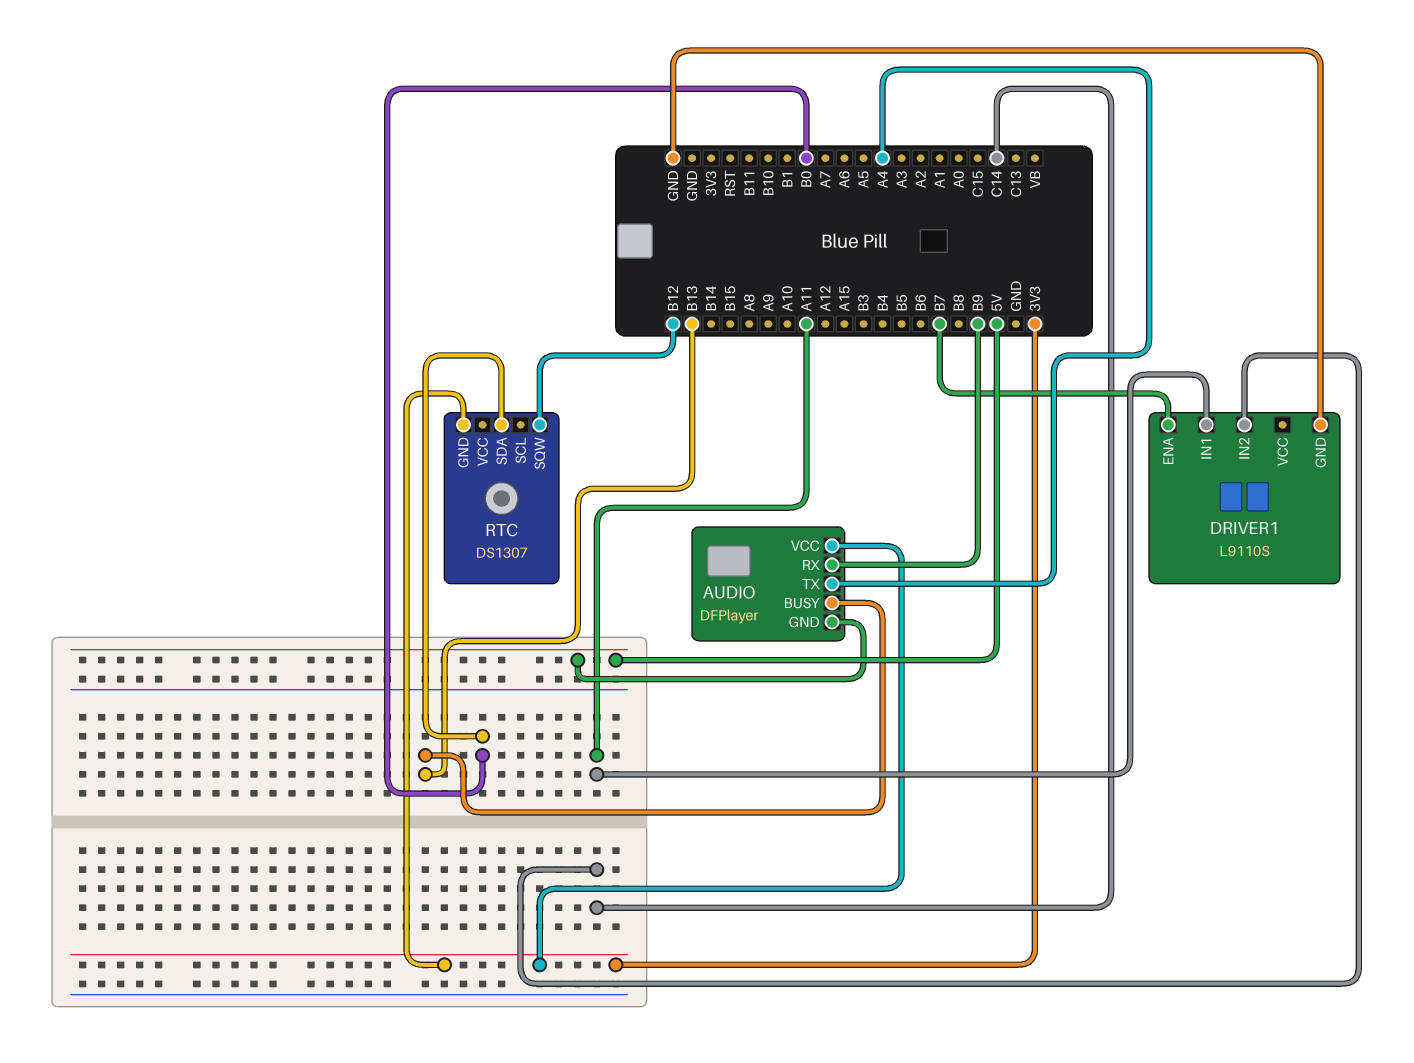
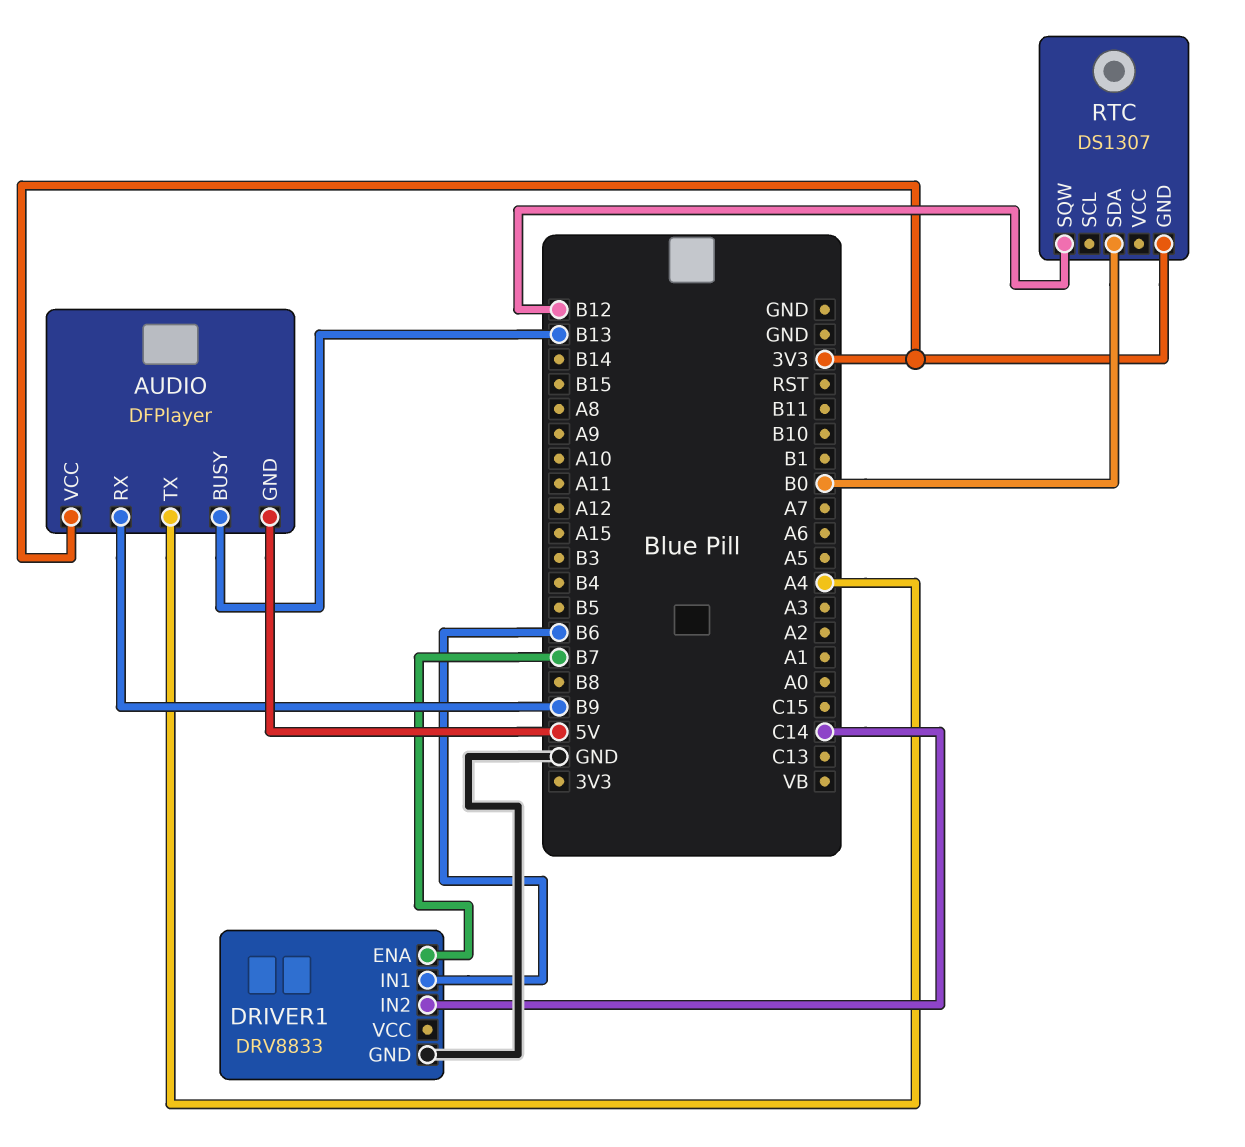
DRIVER1: L9110S -> DRV8833
DRIVER1 pin IN1: A11 -> B6

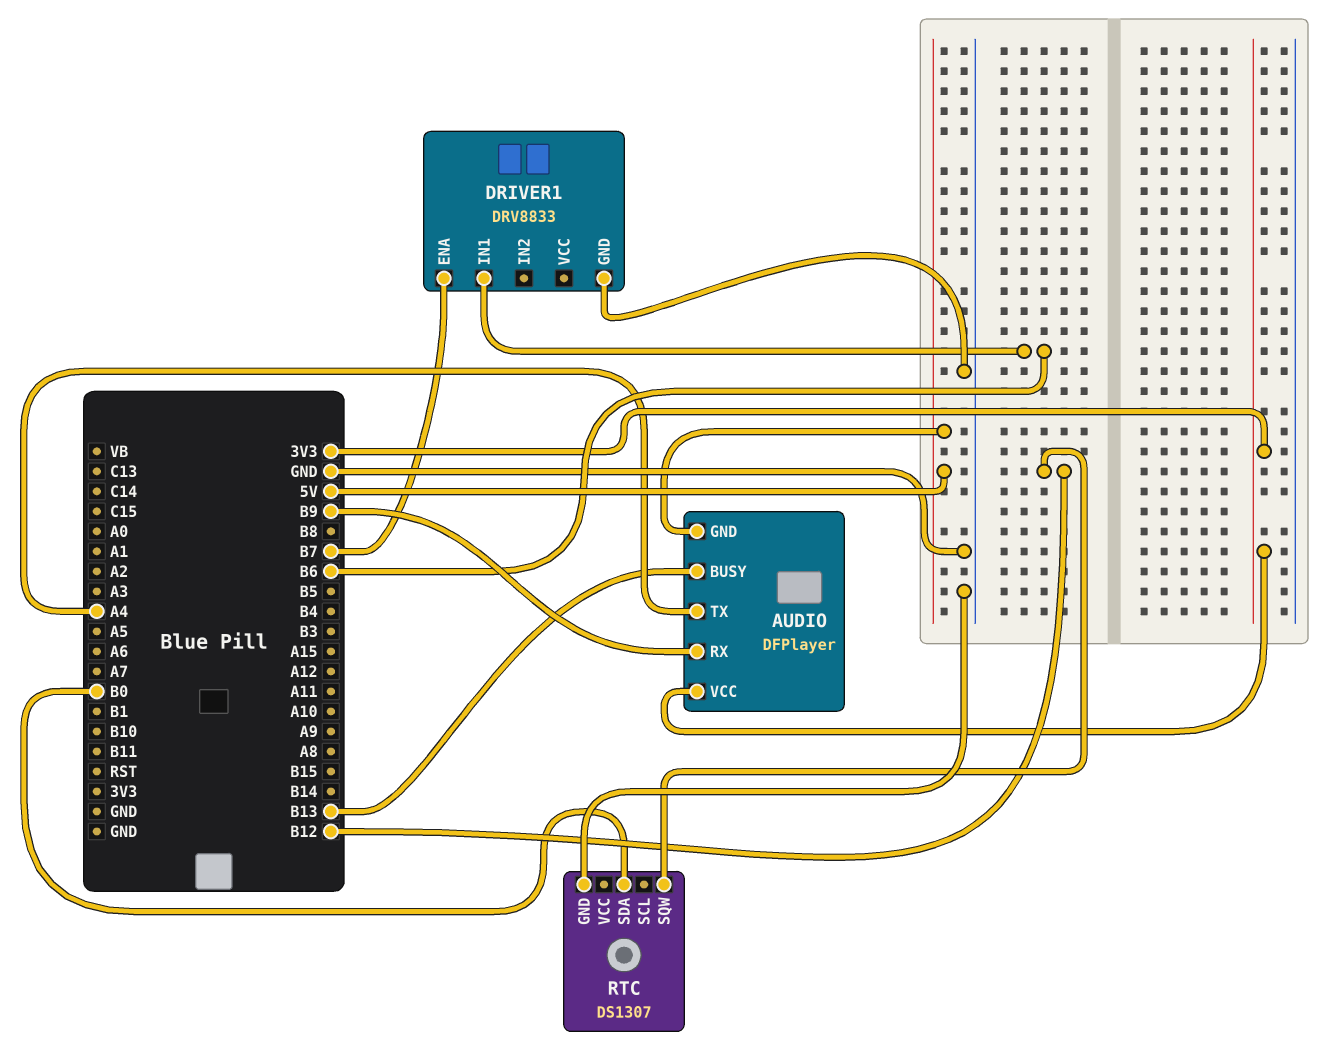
DRIVER1 pin IN2: C14 -> none
RTC pin GND: 3V3 -> GND

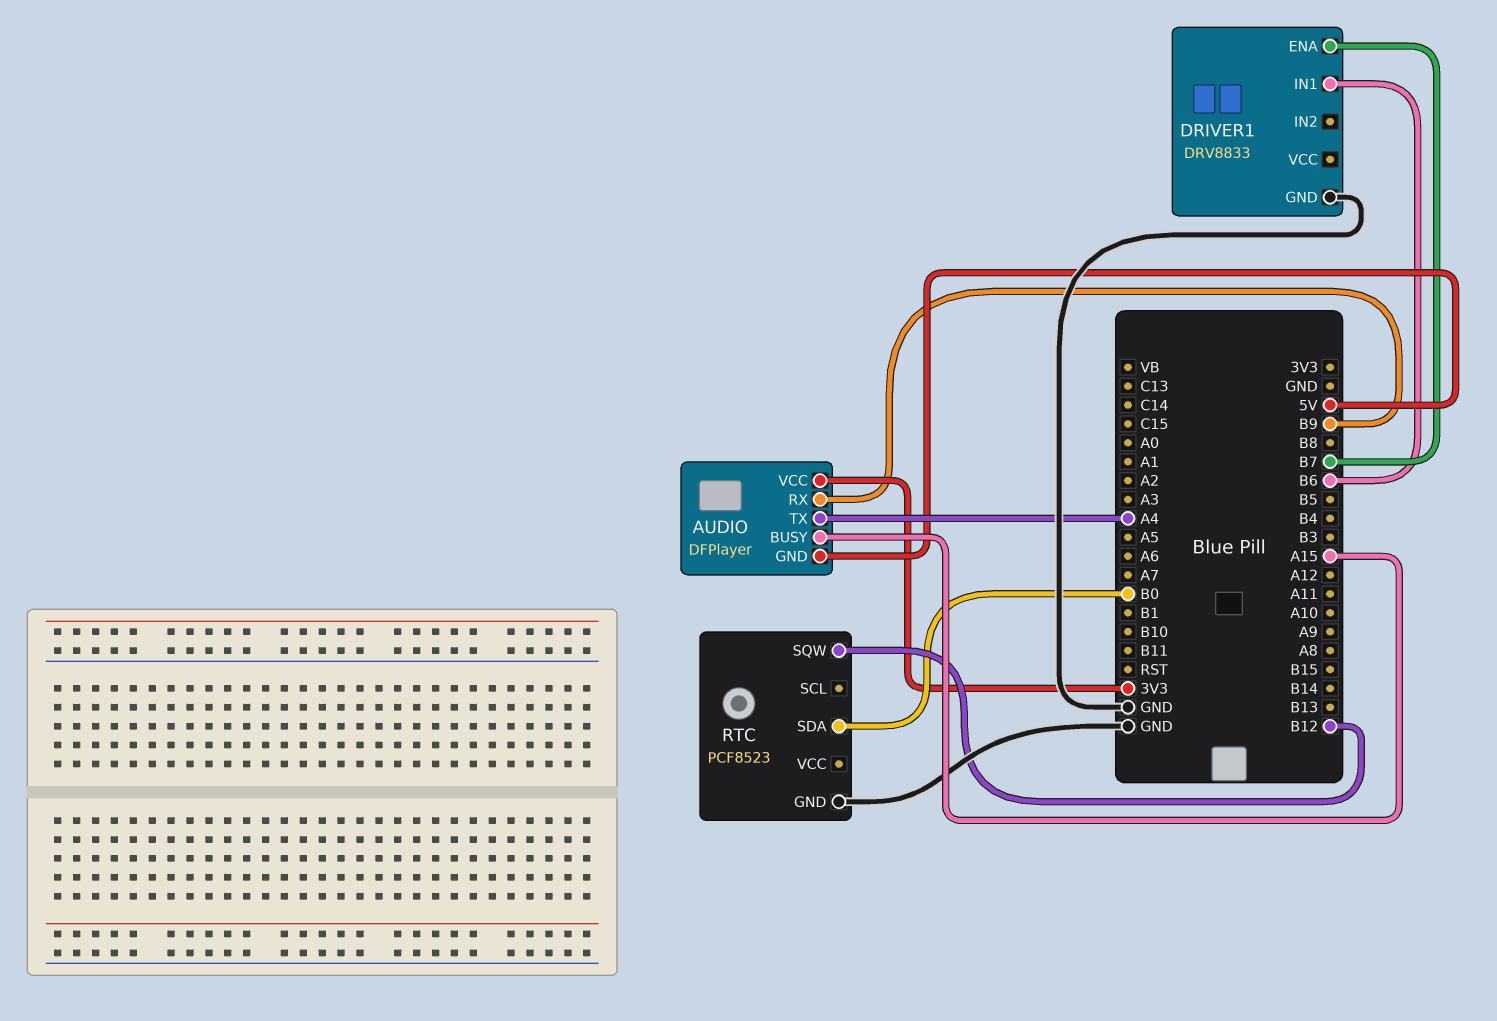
AUDIO pin BUSY: B13 -> A15
RTC: DS1307 -> PCF8523

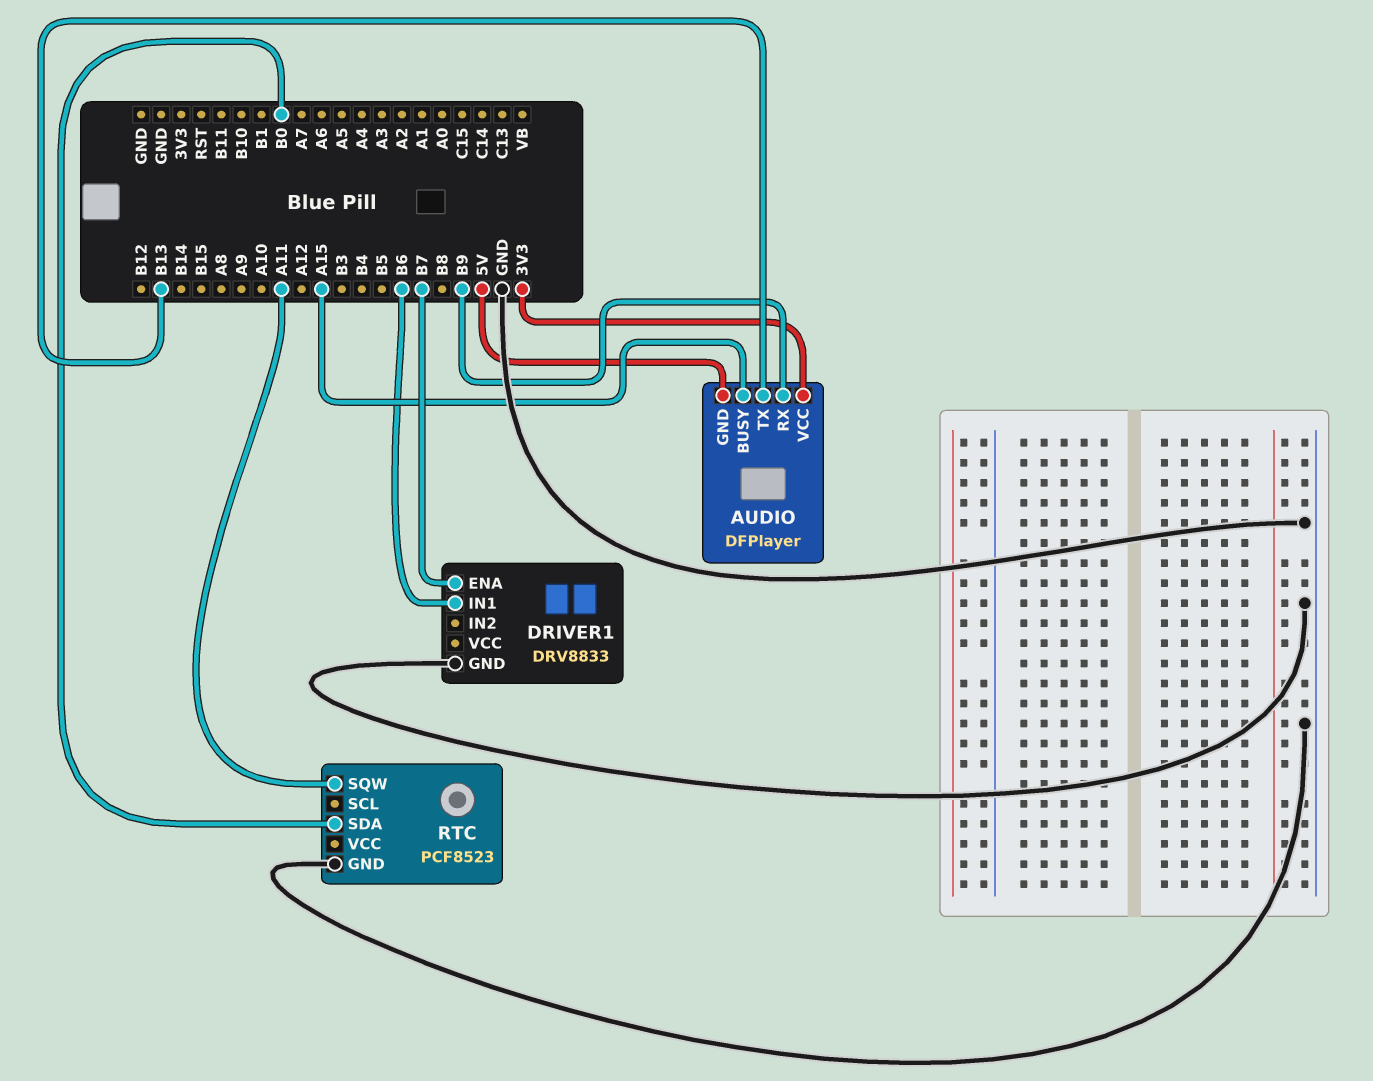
AUDIO pin TX: A4 -> B13
RTC pin SQW: B12 -> A11

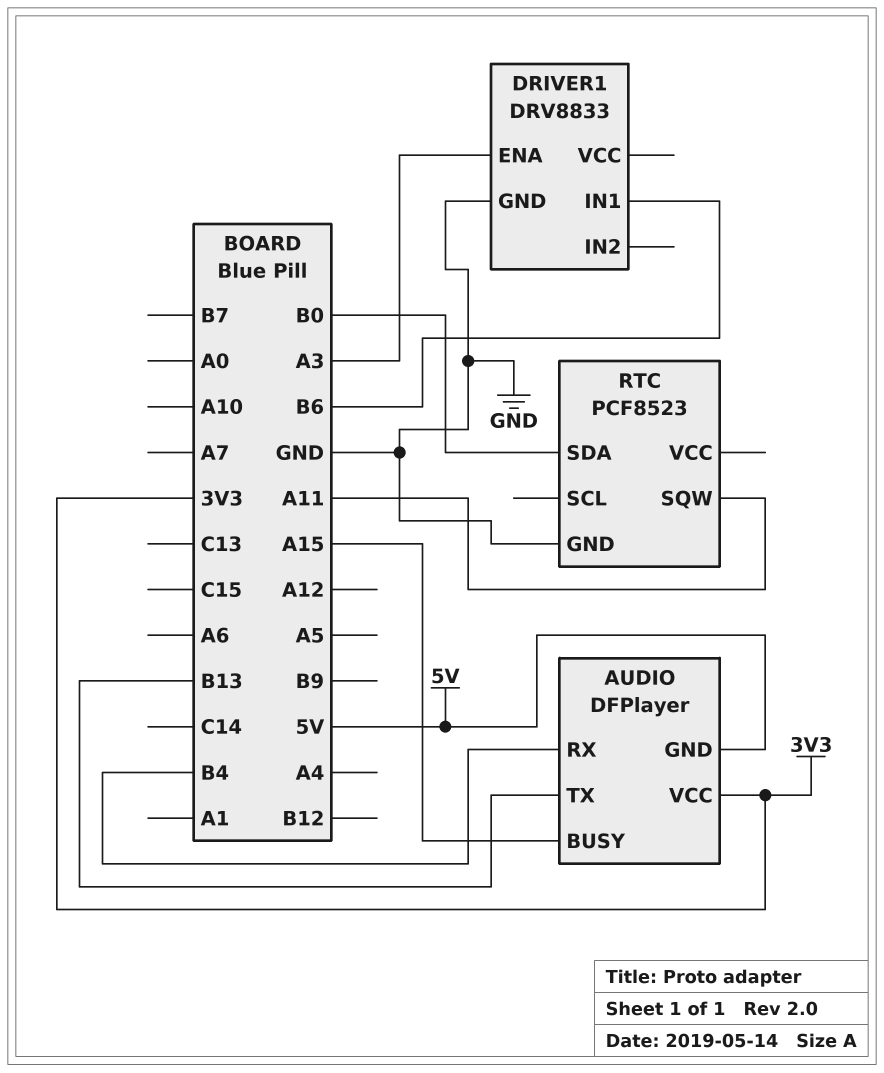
AUDIO pin RX: B9 -> B4
DRIVER1 pin ENA: B7 -> A3

